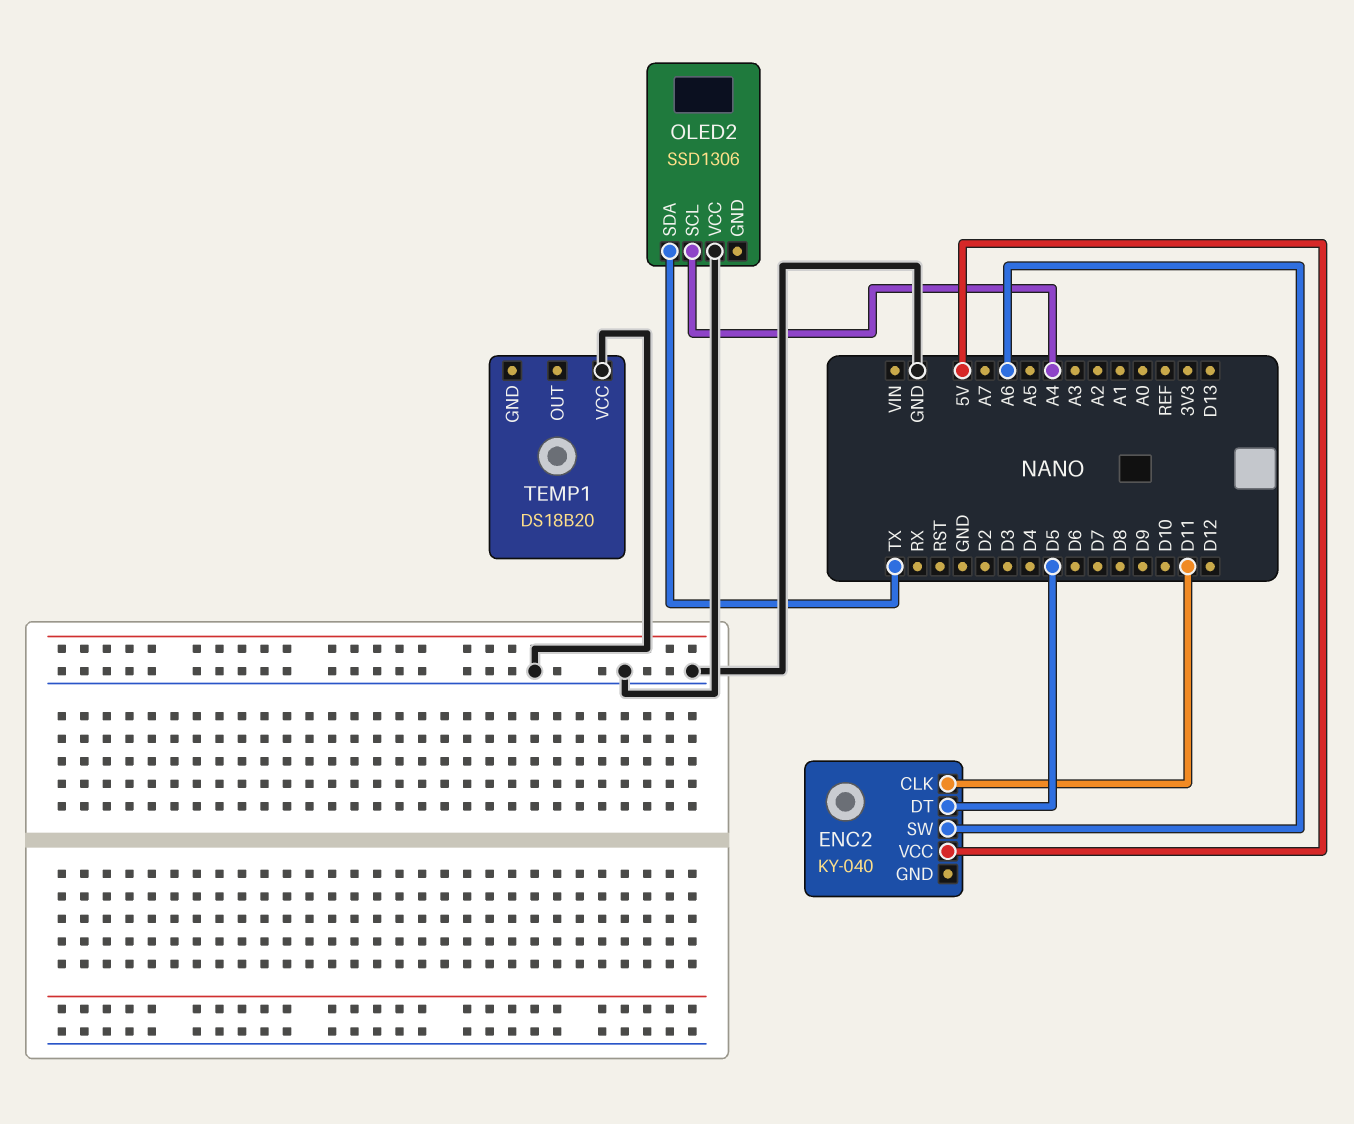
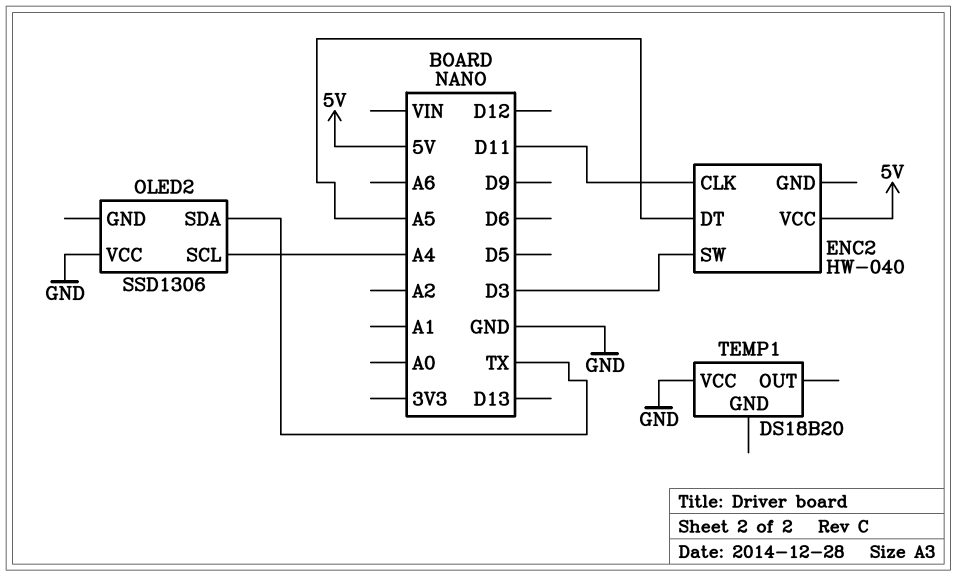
ENC2: KY-040 -> HW-040
ENC2 pin DT: D5 -> A5
ENC2 pin SW: A6 -> D3

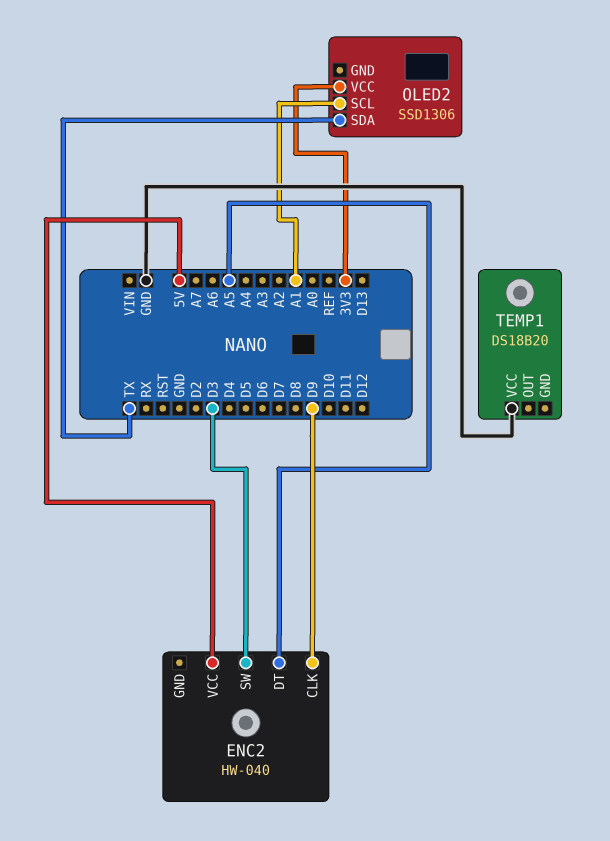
ENC2 pin CLK: D11 -> D9
OLED2 pin SCL: A4 -> A1
OLED2 pin VCC: GND -> 3V3

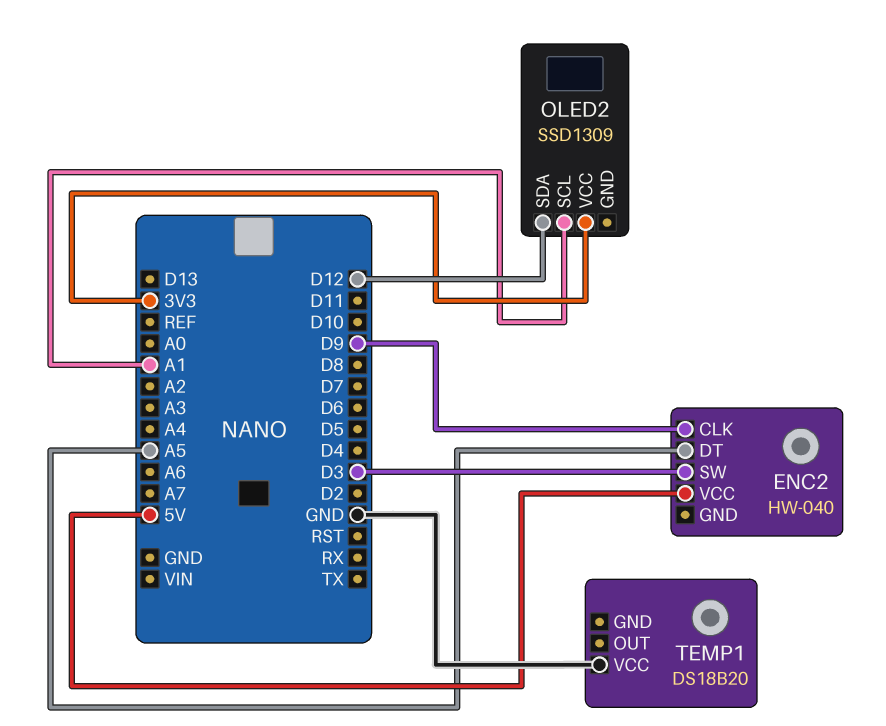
OLED2: SSD1306 -> SSD1309
OLED2 pin SDA: TX -> D12

